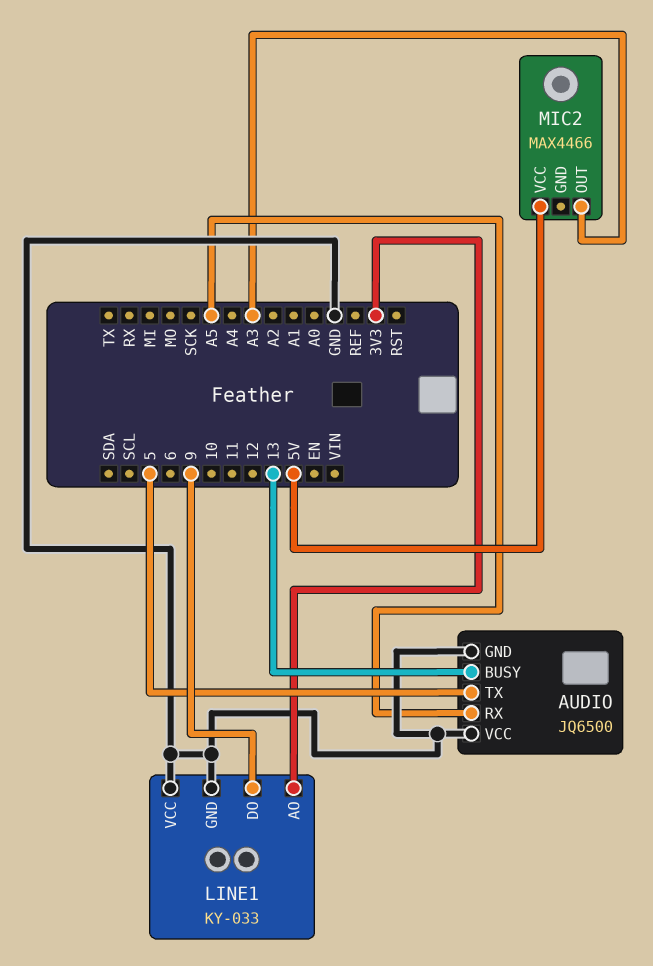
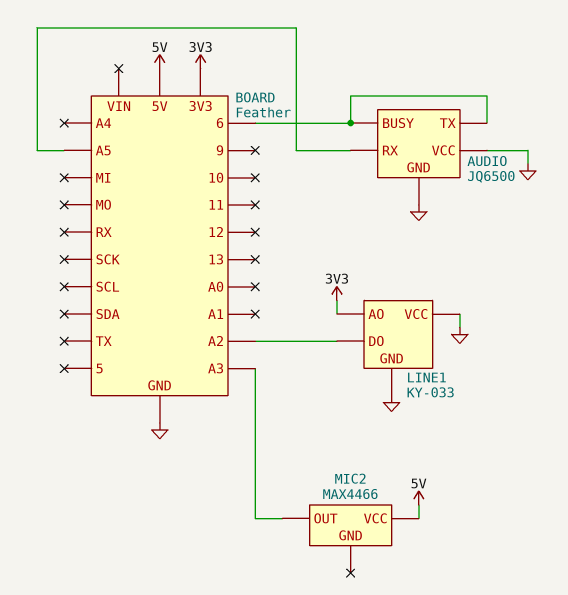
AUDIO pin BUSY: 13 -> 6
AUDIO pin TX: 5 -> 6
LINE1 pin DO: 9 -> A2

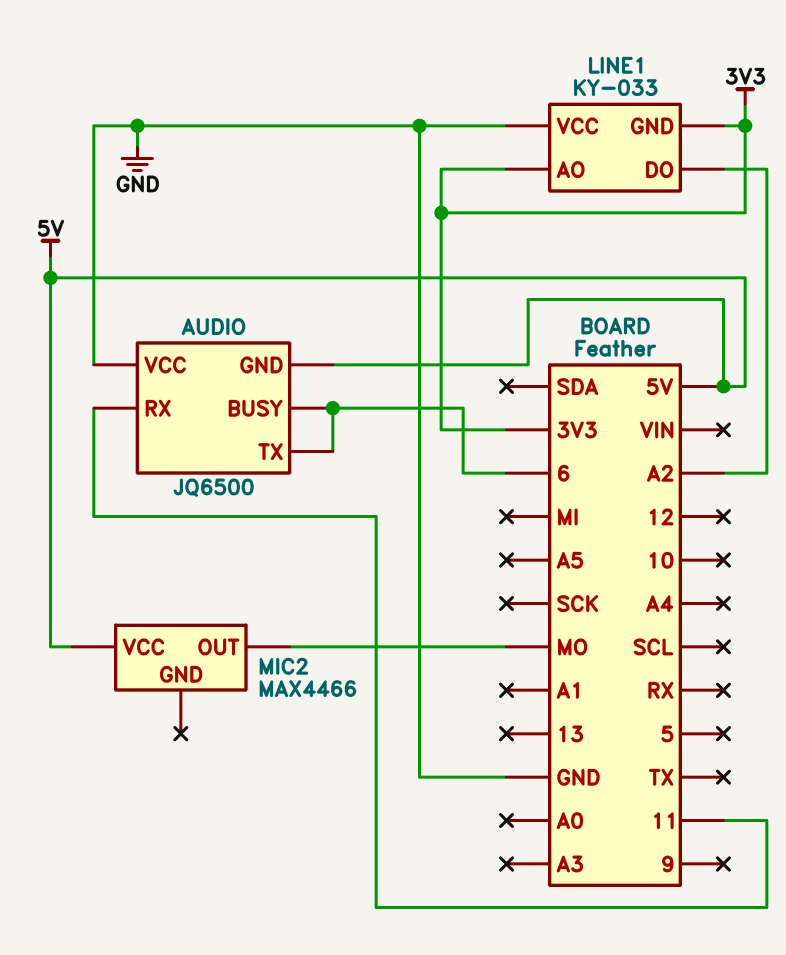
AUDIO pin GND: GND -> 5V
AUDIO pin RX: A5 -> 11
LINE1 pin GND: GND -> 3V3
MIC2 pin OUT: A3 -> MO

